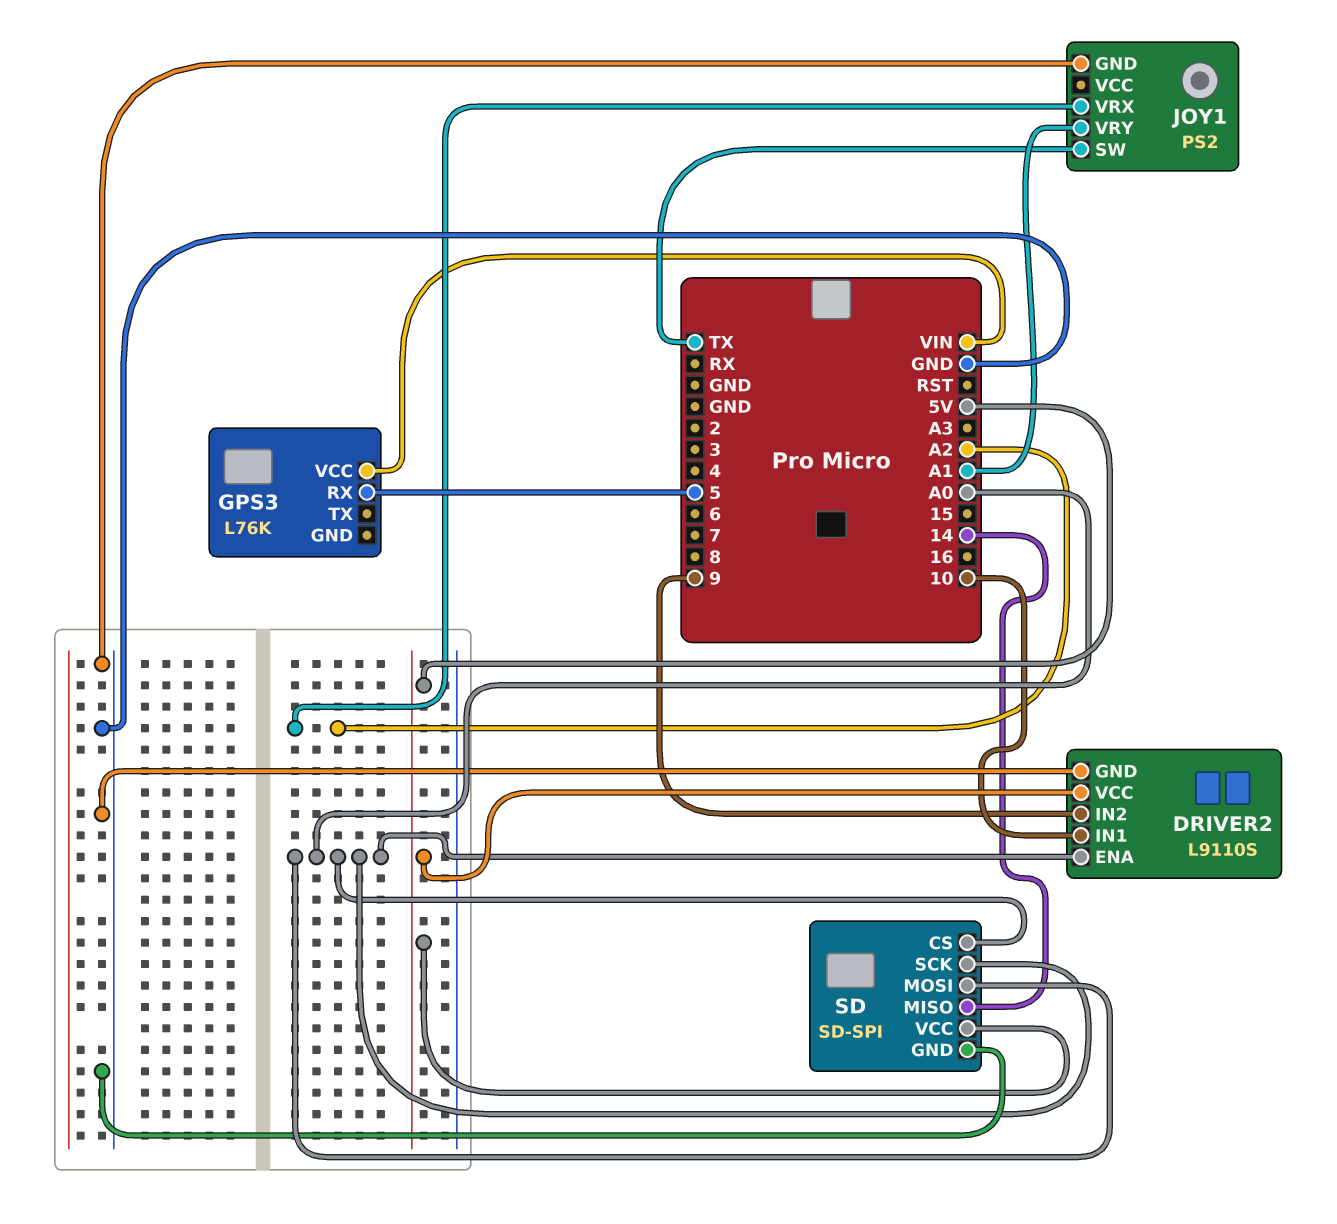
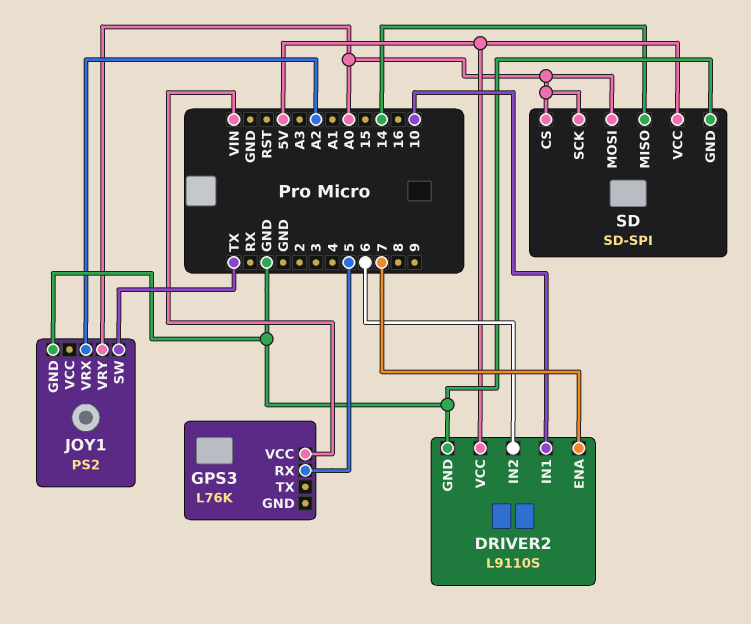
DRIVER2 pin ENA: A0 -> 7
DRIVER2 pin IN2: 9 -> 6
JOY1 pin VRY: A1 -> A0

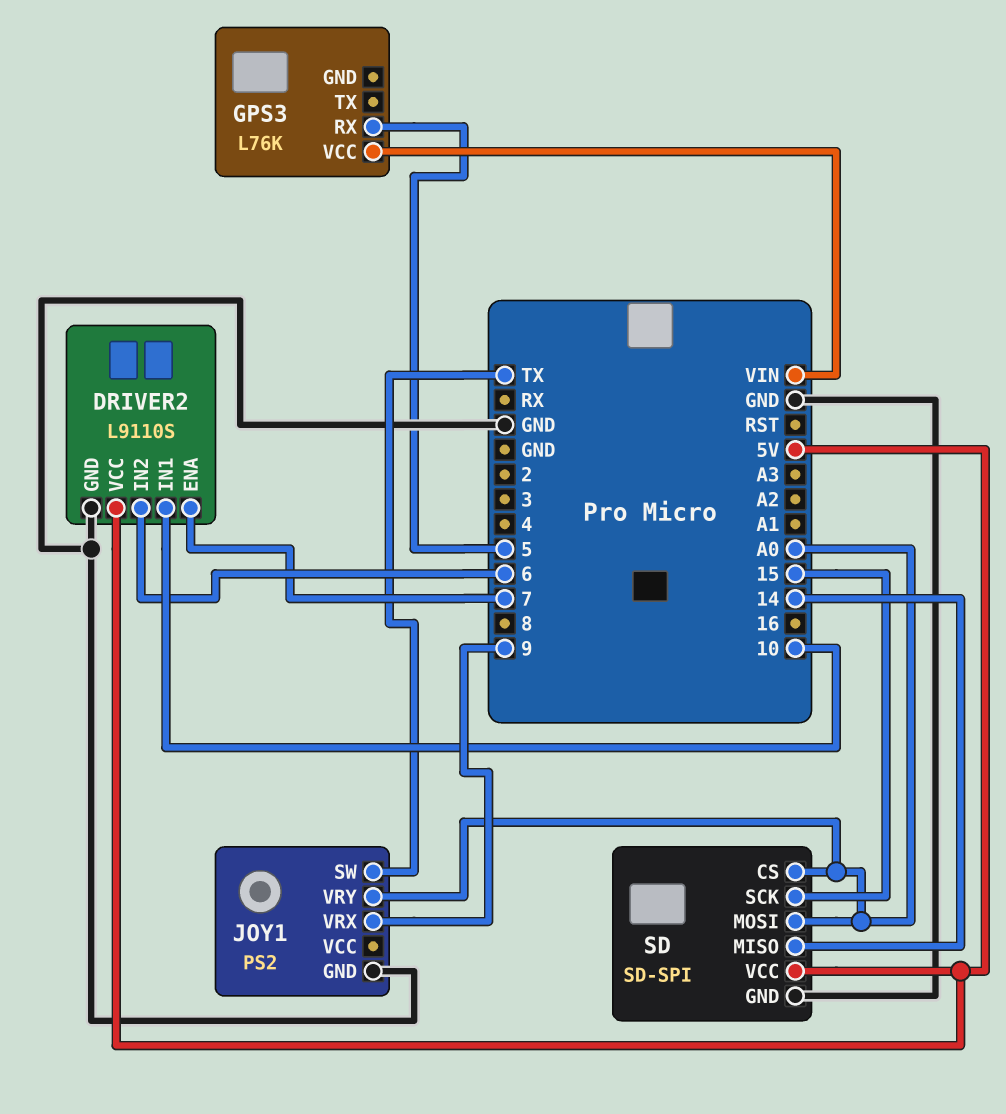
JOY1 pin VRX: A2 -> 9
SD pin SCK: A0 -> 15

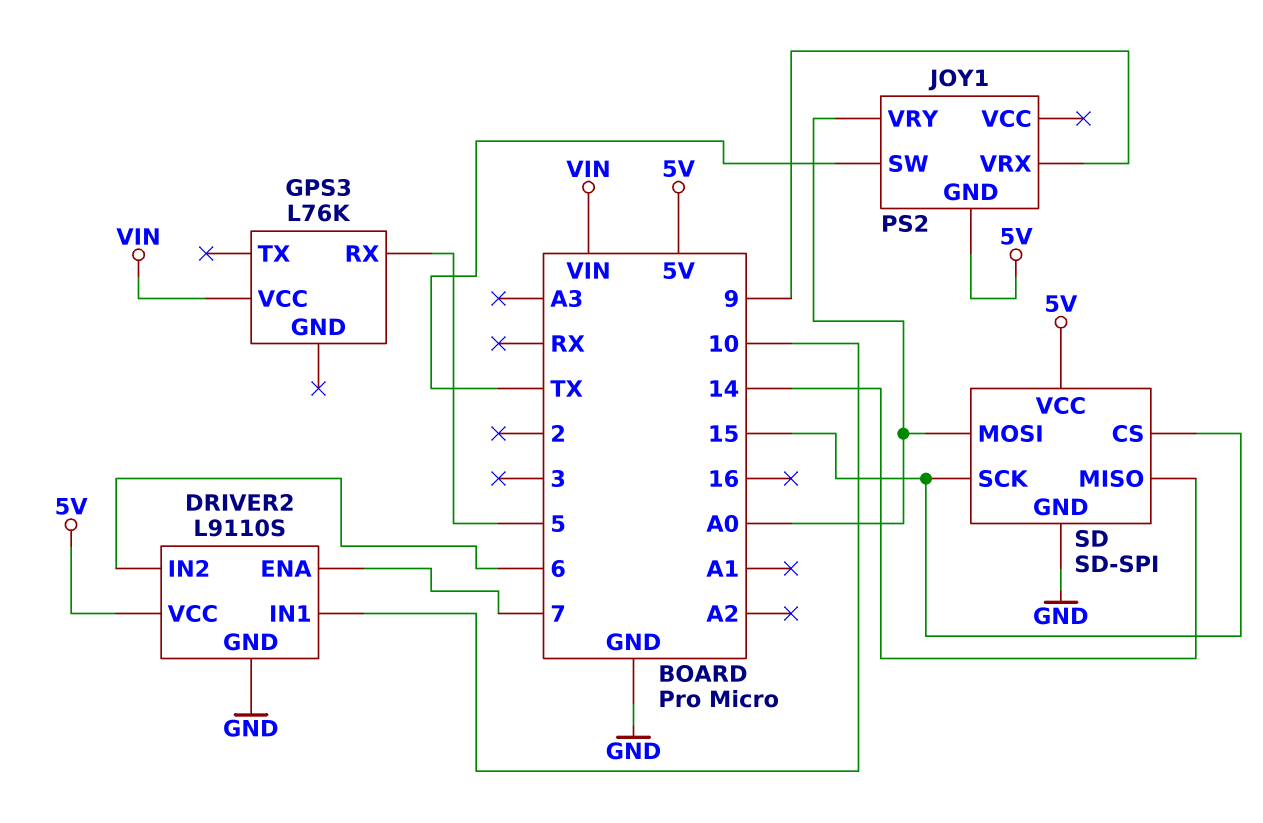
JOY1 pin GND: GND -> 5V
SD pin CS: A0 -> 15

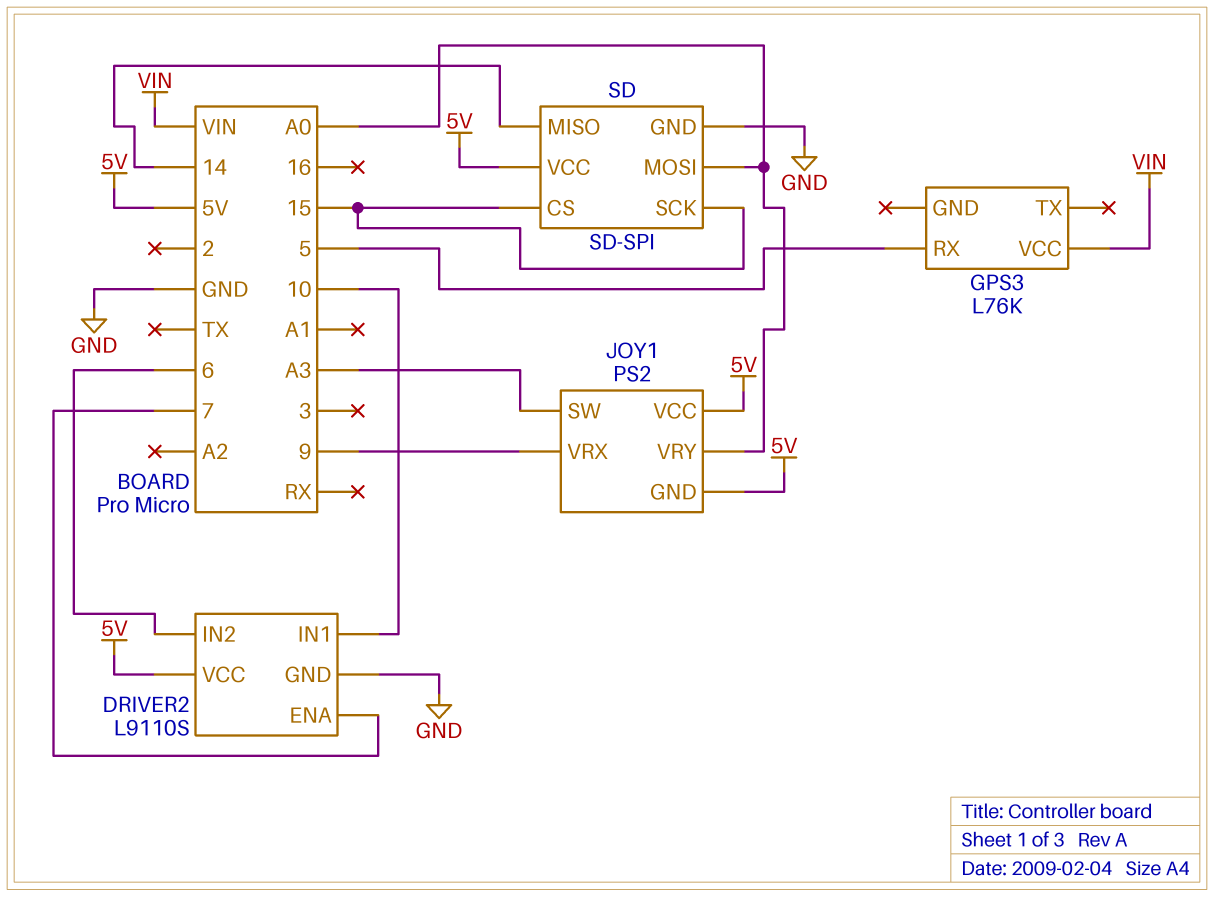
JOY1 pin SW: TX -> A3
JOY1 pin VCC: none -> 5V

